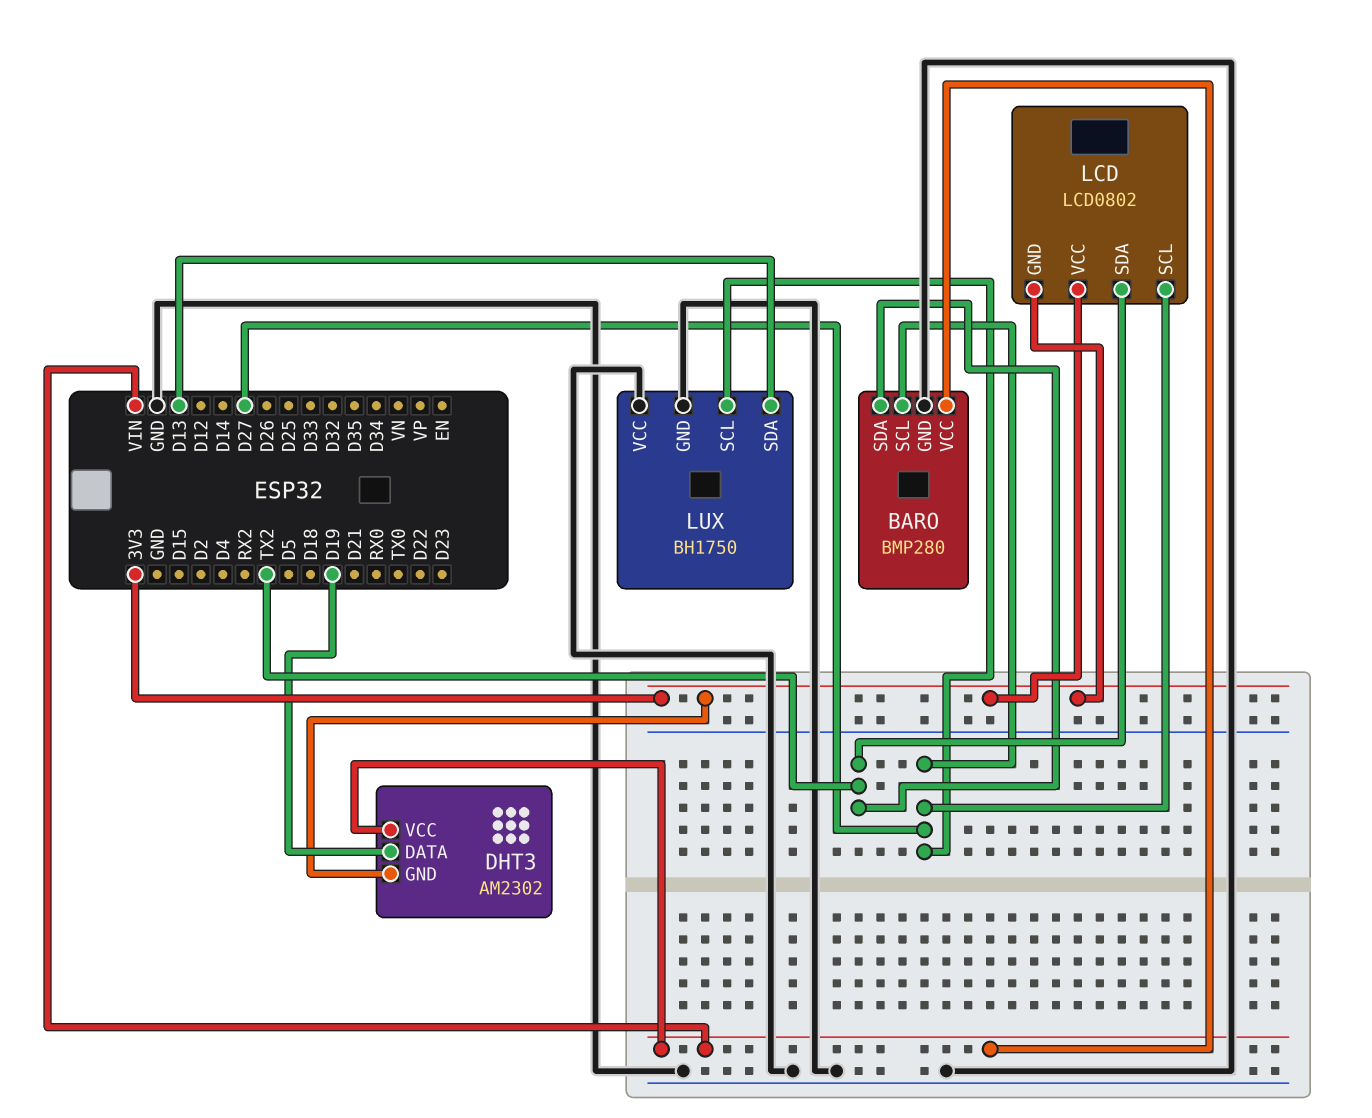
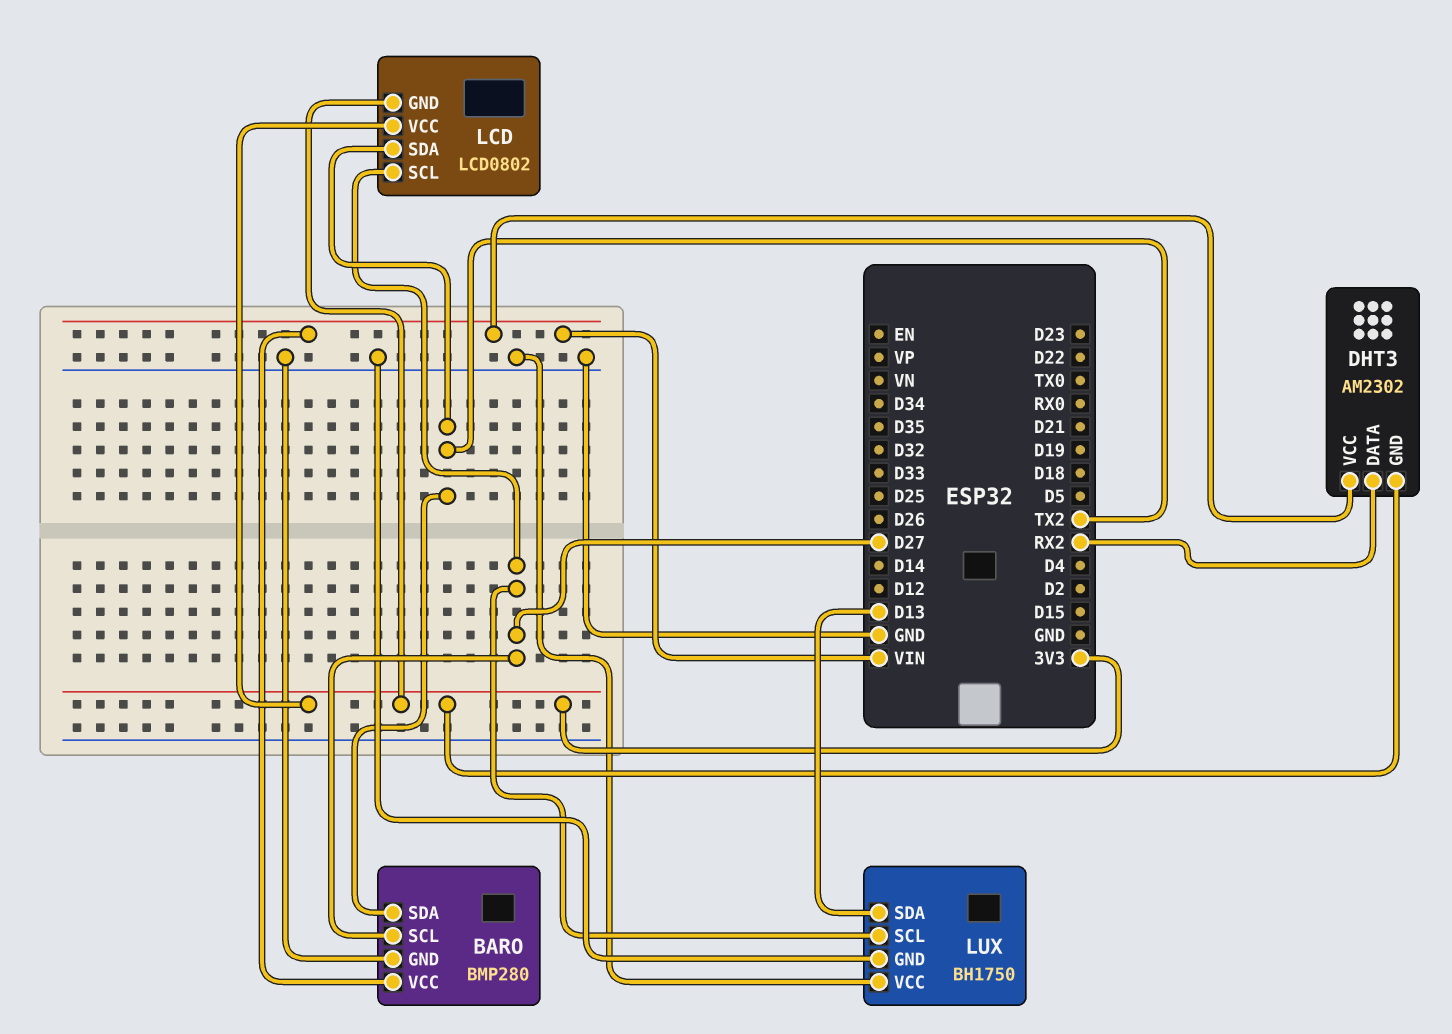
DHT3 pin DATA: D19 -> RX2

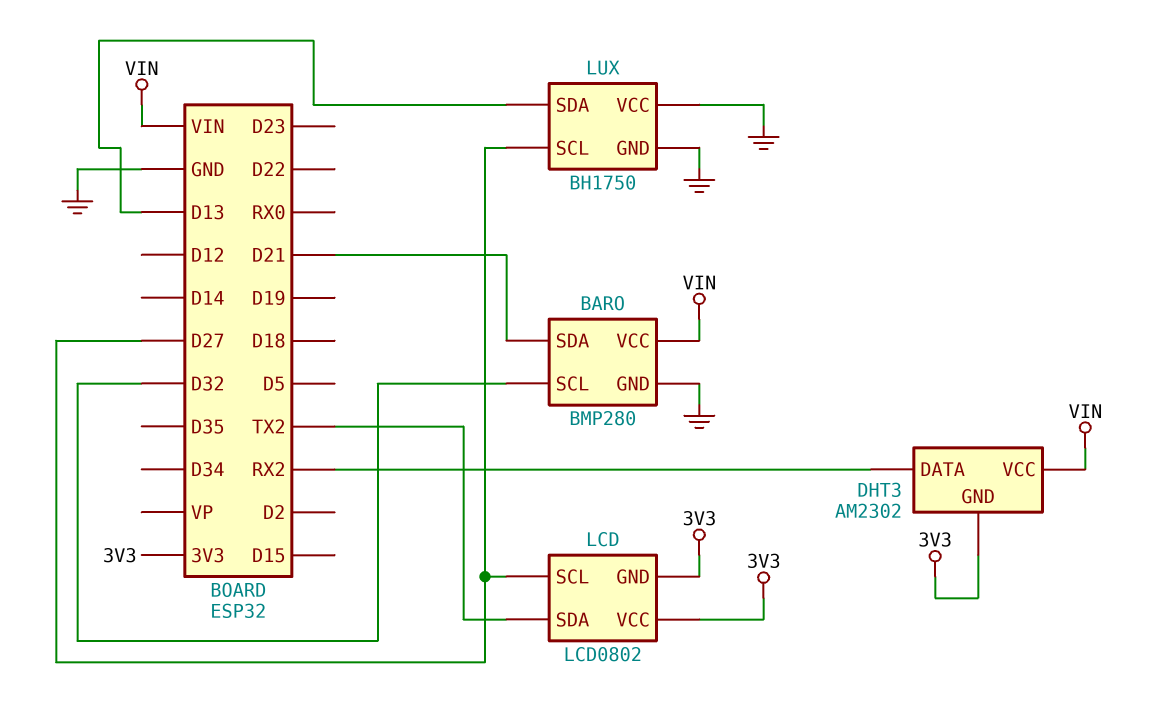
BARO pin SCL: D27 -> D32
BARO pin SDA: TX2 -> D21

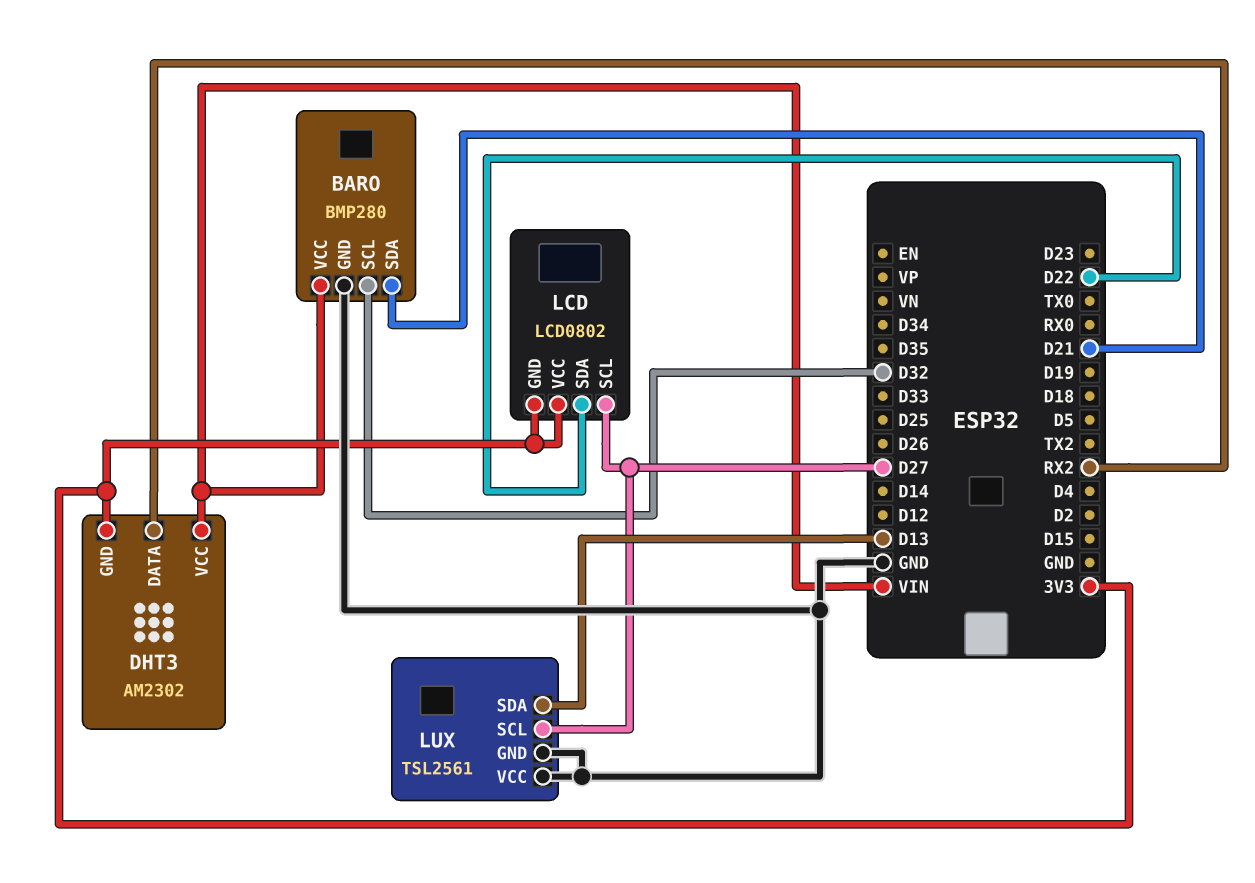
LCD pin SDA: TX2 -> D22
LUX: BH1750 -> TSL2561

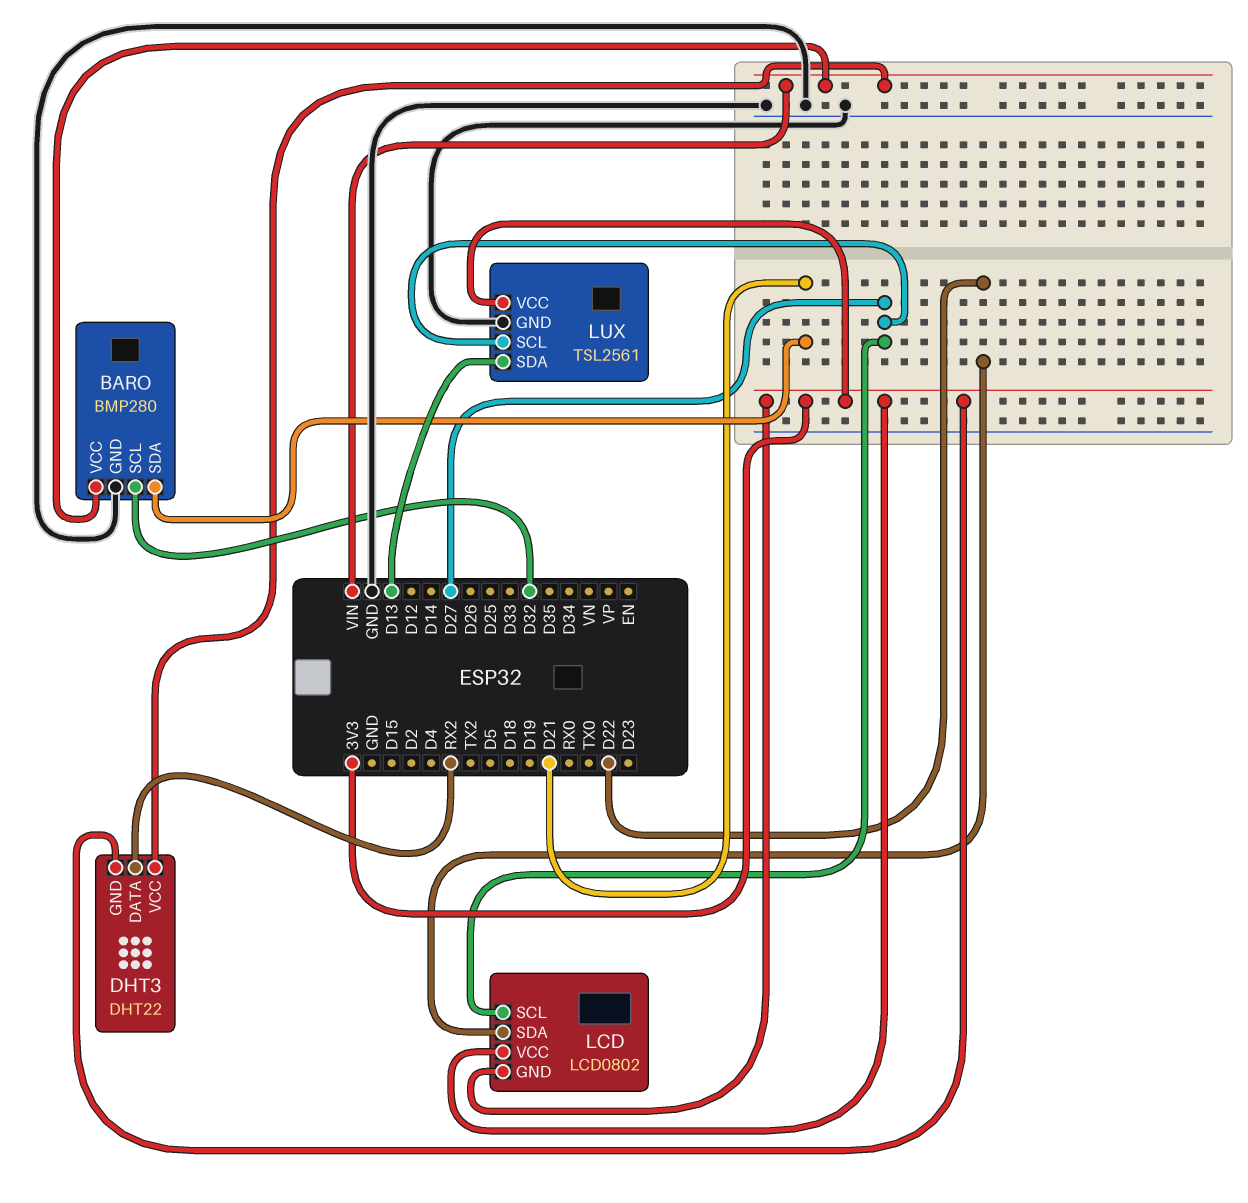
DHT3: AM2302 -> DHT22
LUX pin VCC: GND -> 3V3

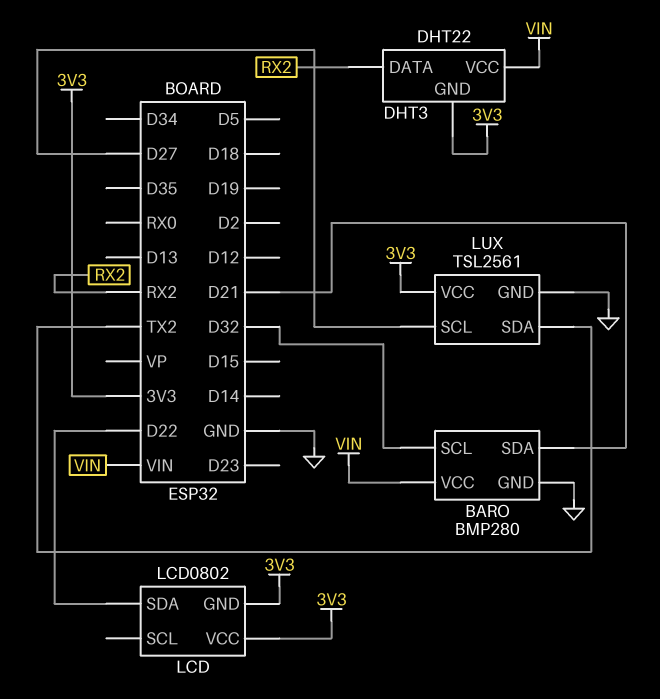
LCD pin SCL: D27 -> none
LUX pin SDA: D13 -> TX2

